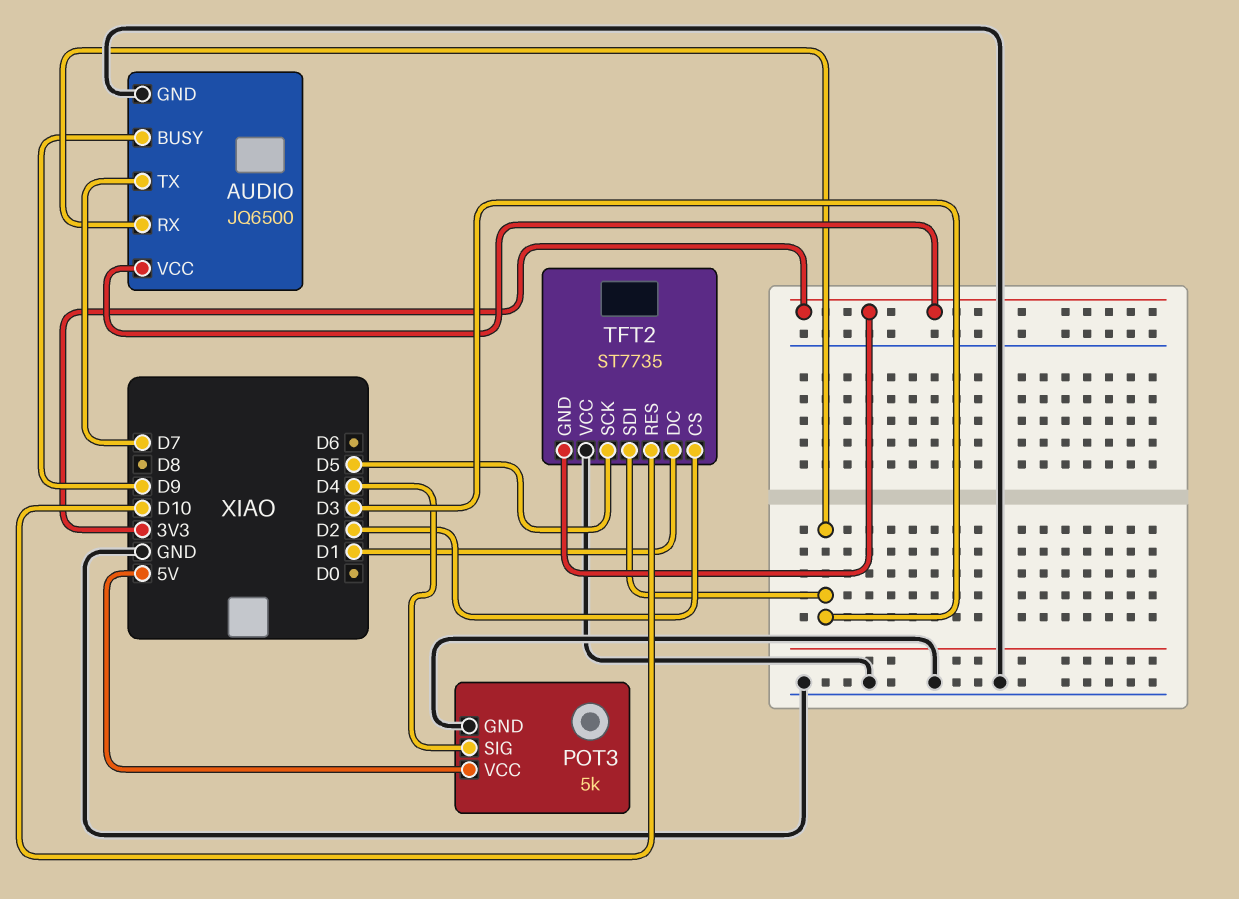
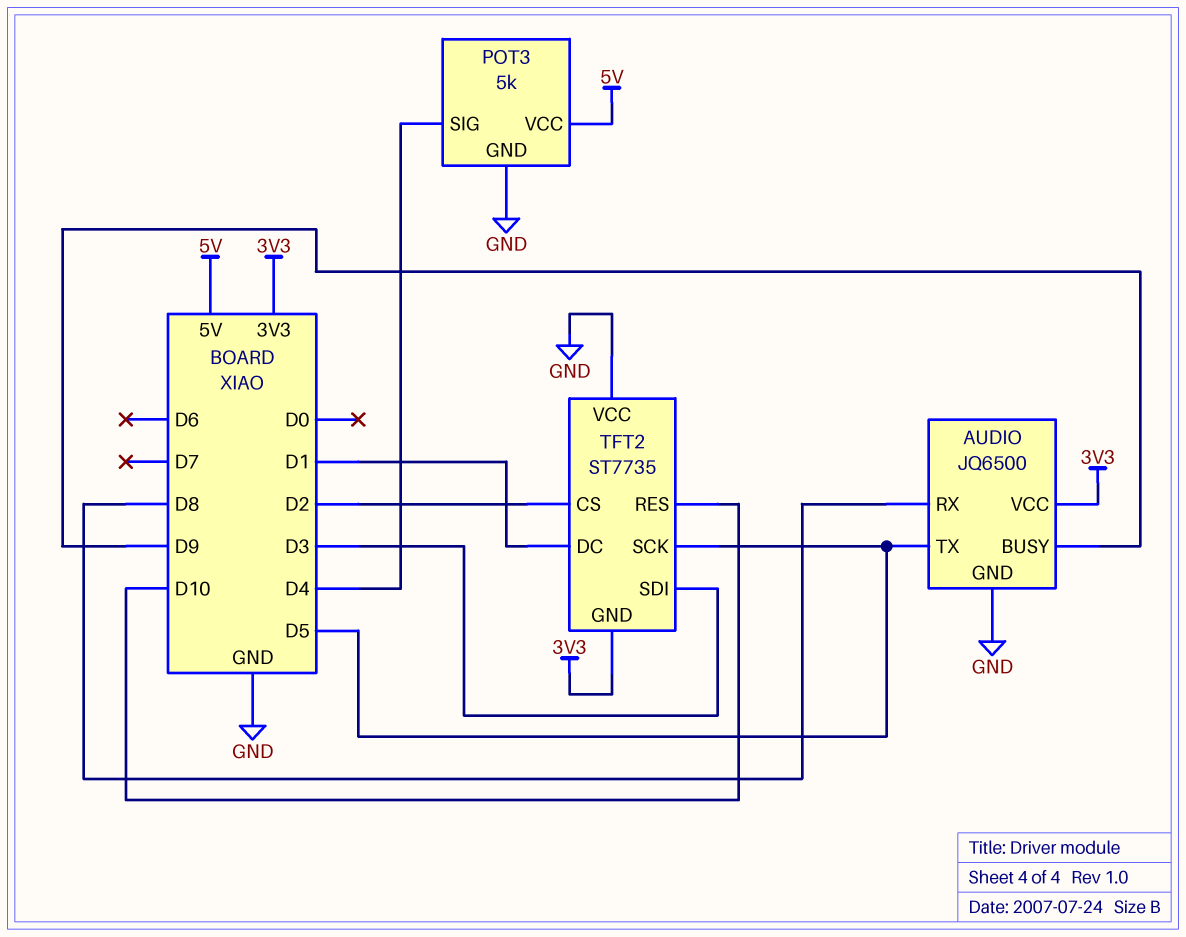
AUDIO pin RX: D3 -> D8
AUDIO pin TX: D7 -> D5

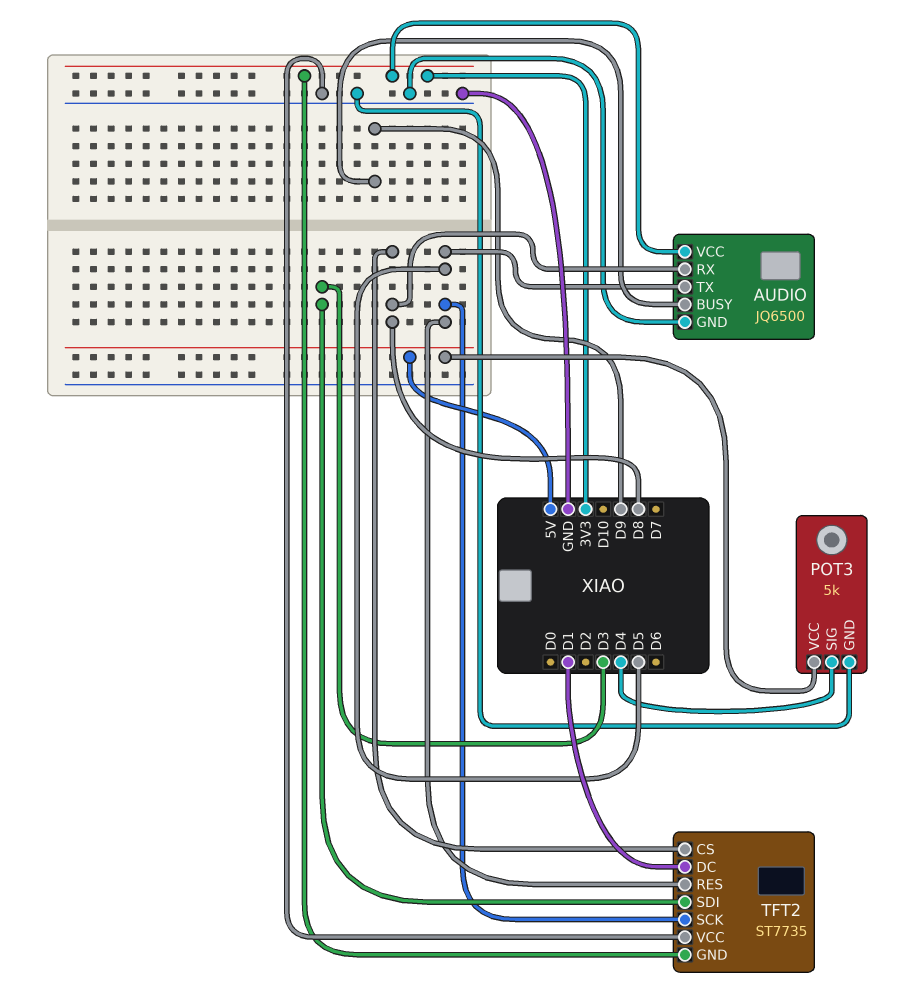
TFT2 pin CS: D2 -> D8
TFT2 pin RES: D10 -> D5

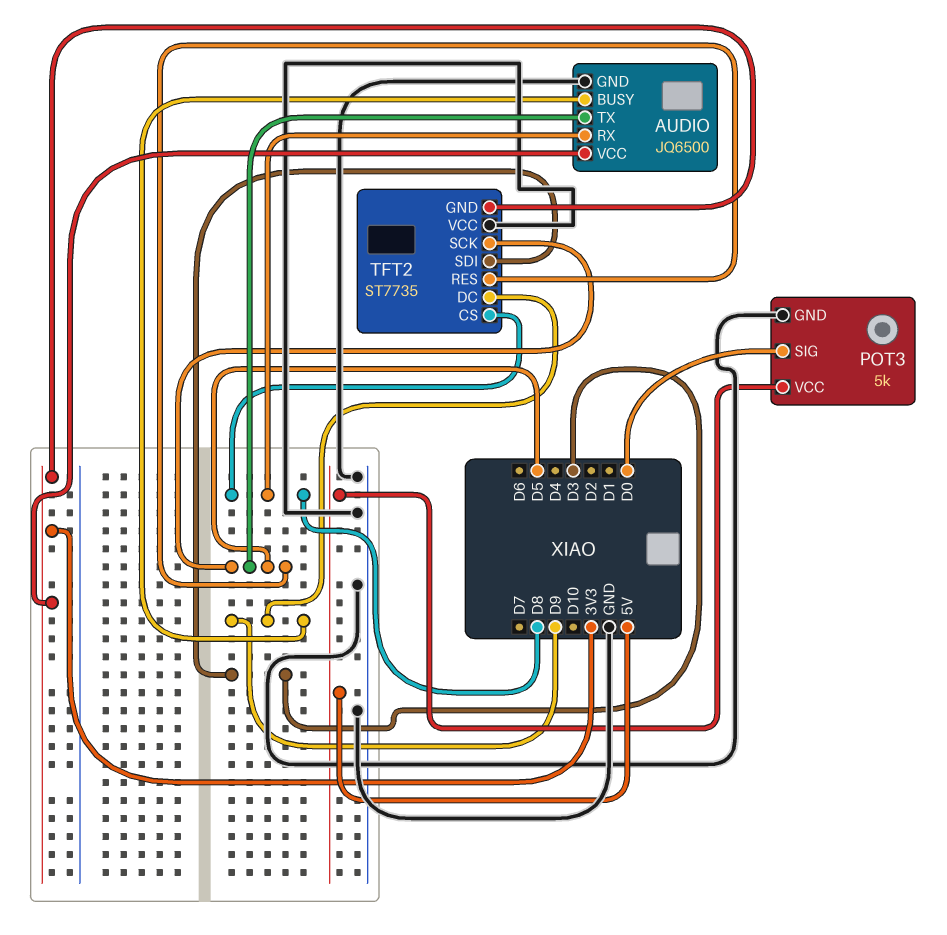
POT3 pin SIG: D4 -> D0
TFT2 pin DC: D1 -> D9

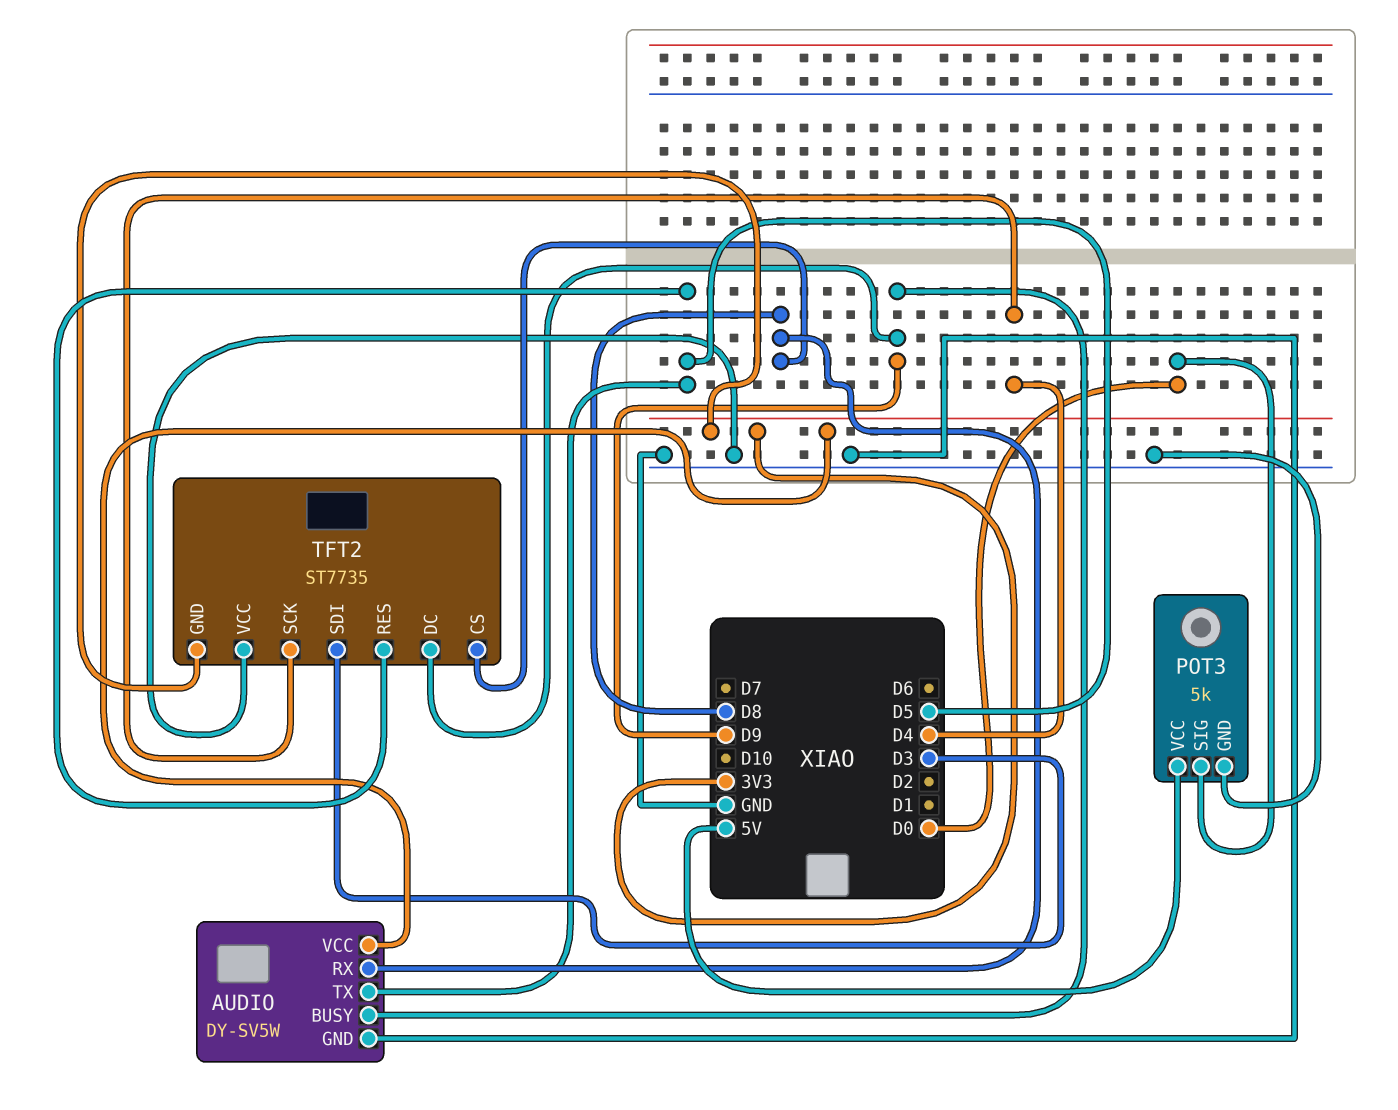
AUDIO: JQ6500 -> DY-SV5W
TFT2 pin SCK: D5 -> D4

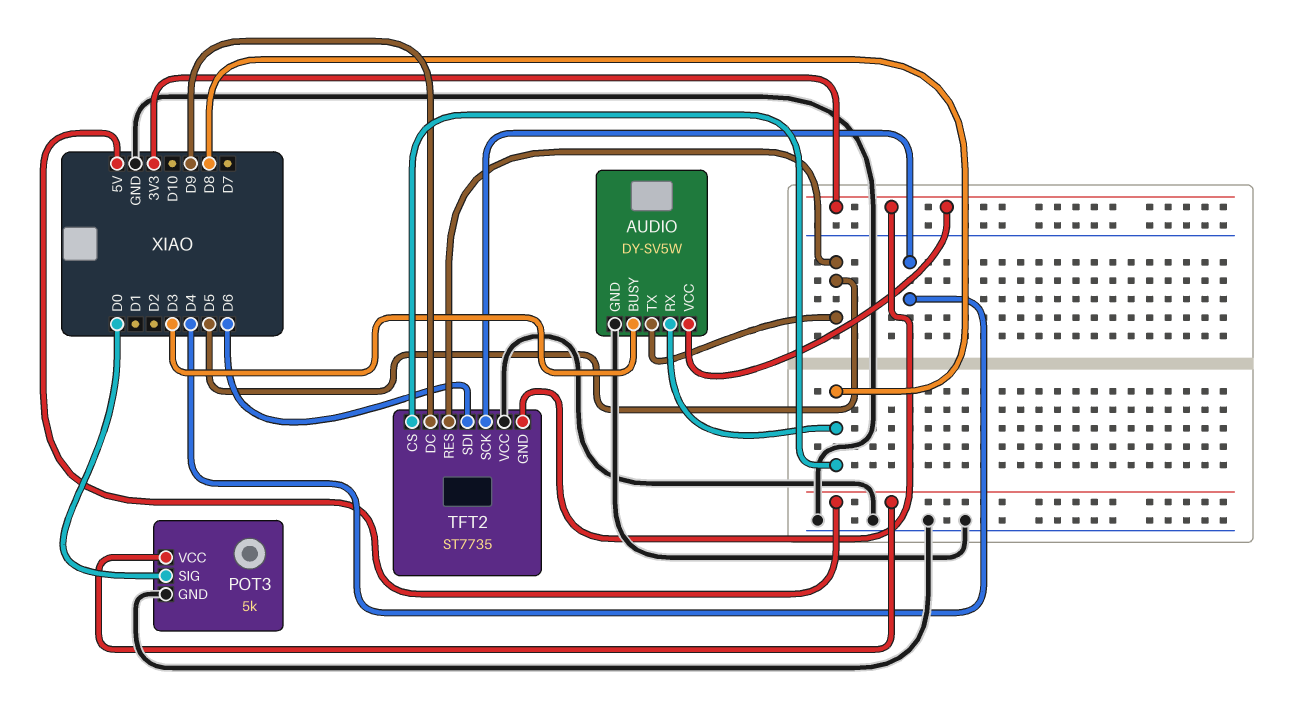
AUDIO pin BUSY: D9 -> D3
TFT2 pin SDI: D3 -> D6

